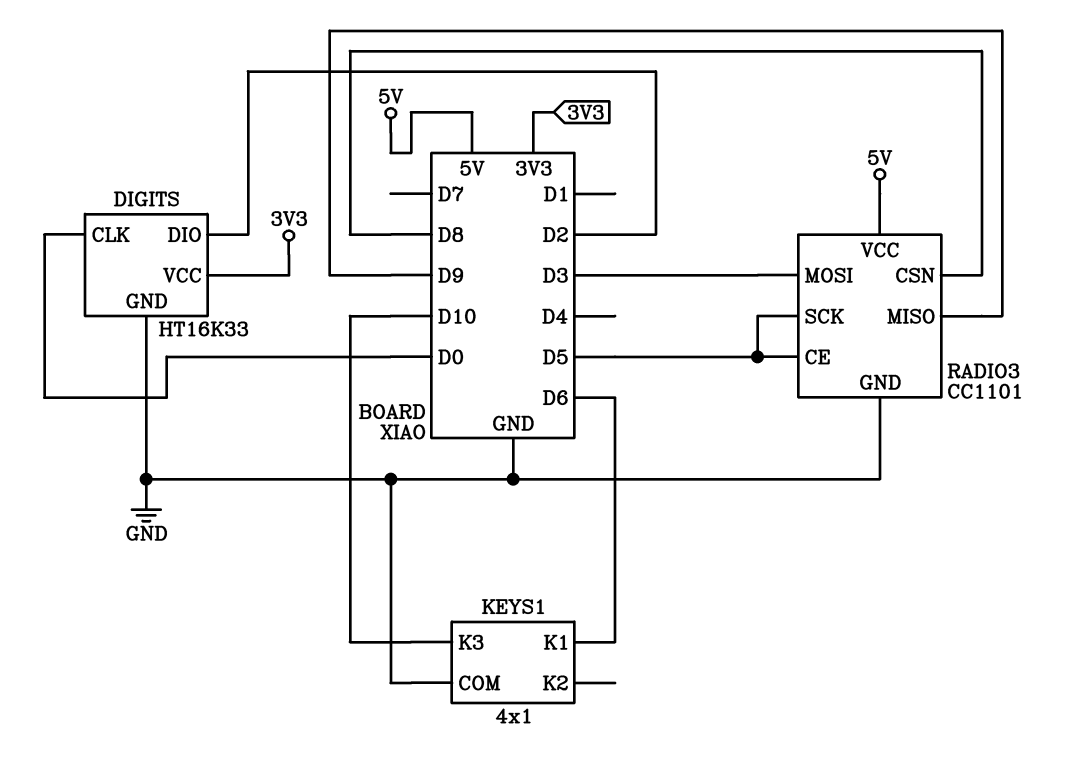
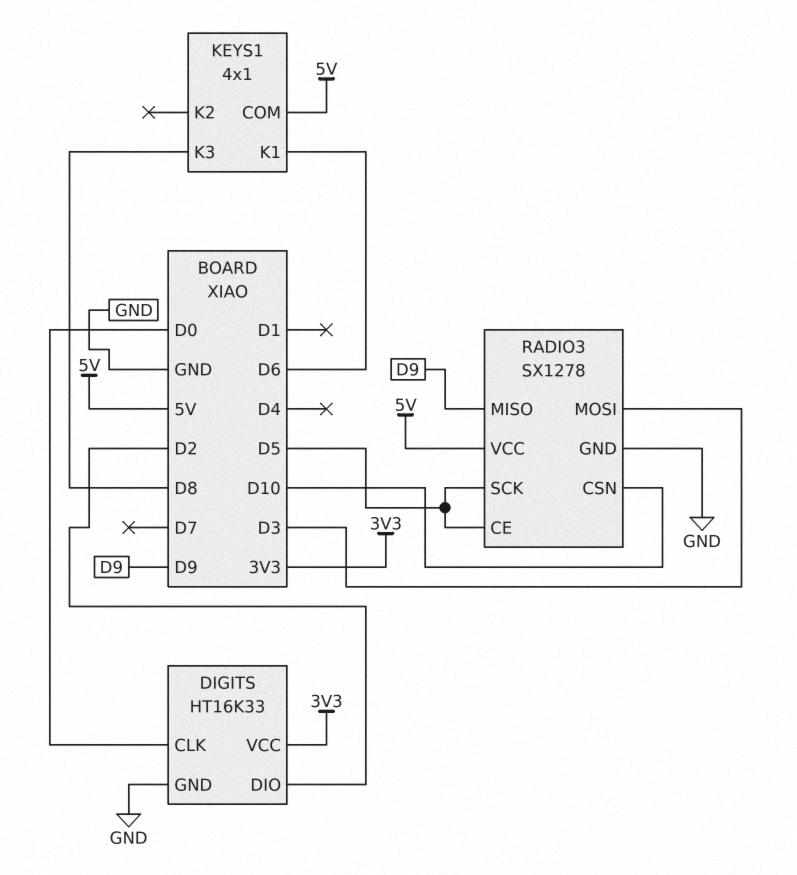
KEYS1 pin COM: GND -> 5V
KEYS1 pin K3: D10 -> D8
RADIO3: CC1101 -> SX1278
RADIO3 pin CSN: D8 -> D10

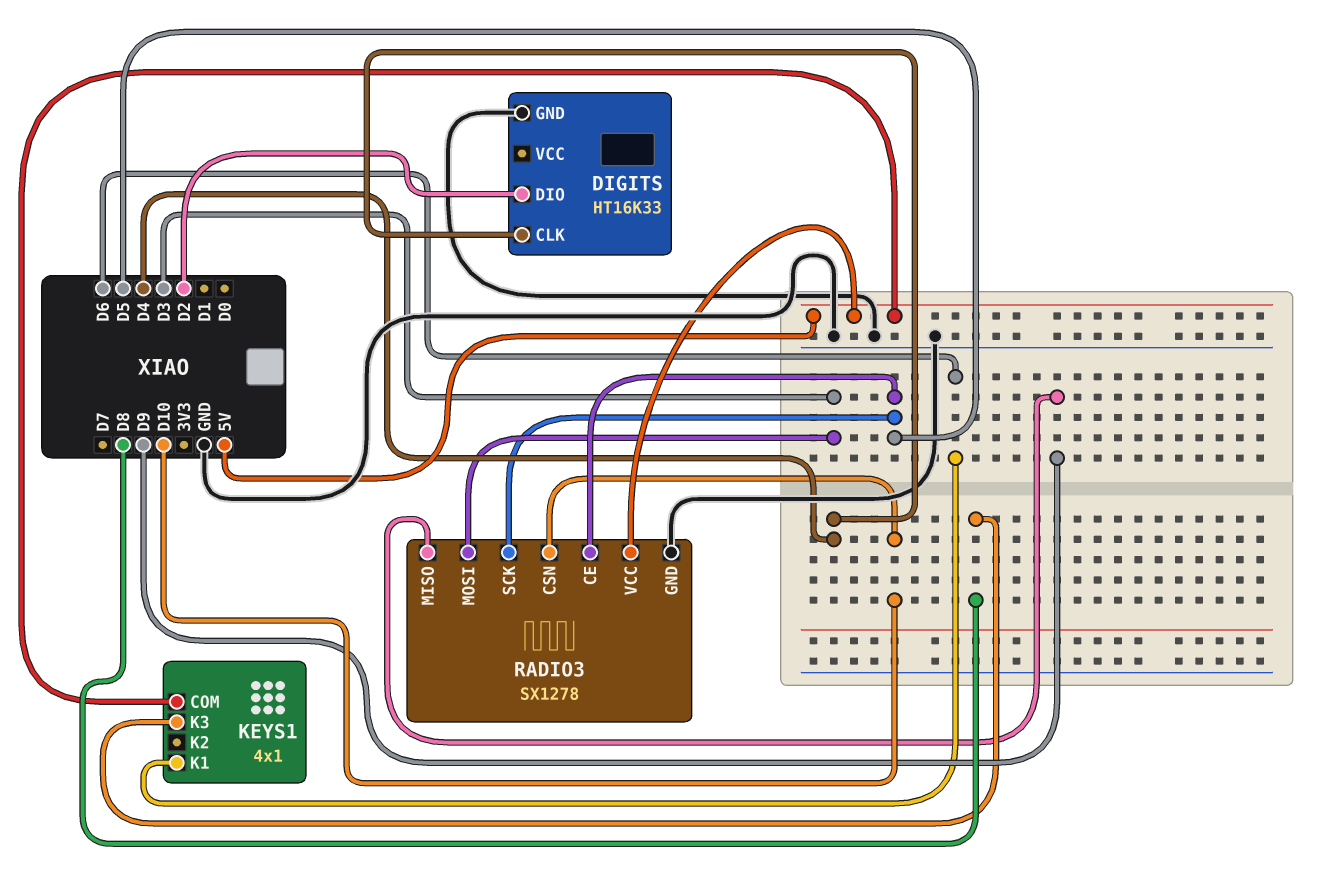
DIGITS pin CLK: D0 -> D4
DIGITS pin VCC: 3V3 -> none

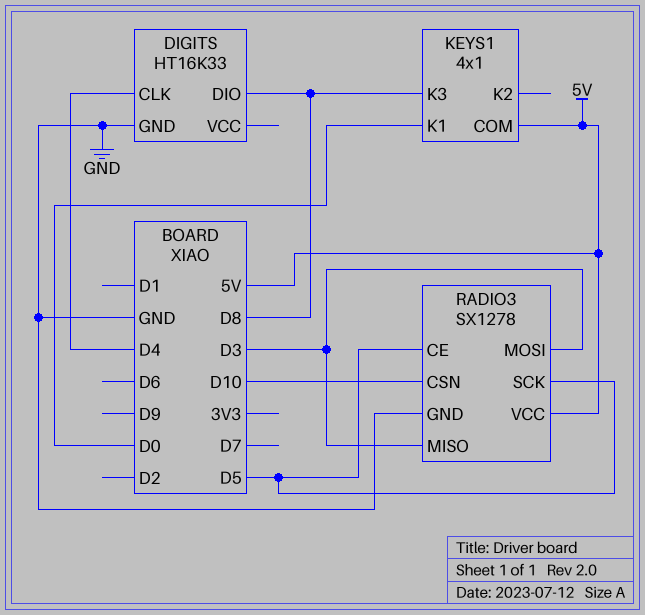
DIGITS pin DIO: D2 -> D8
KEYS1 pin K1: D6 -> D0
RADIO3 pin MISO: D9 -> D3

